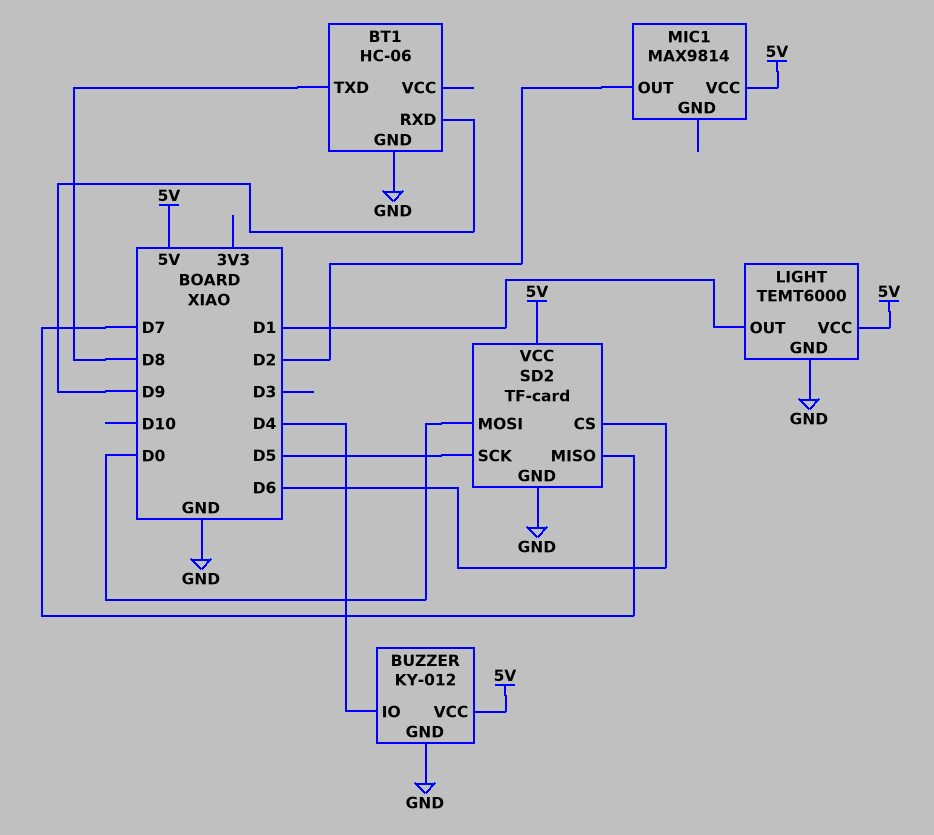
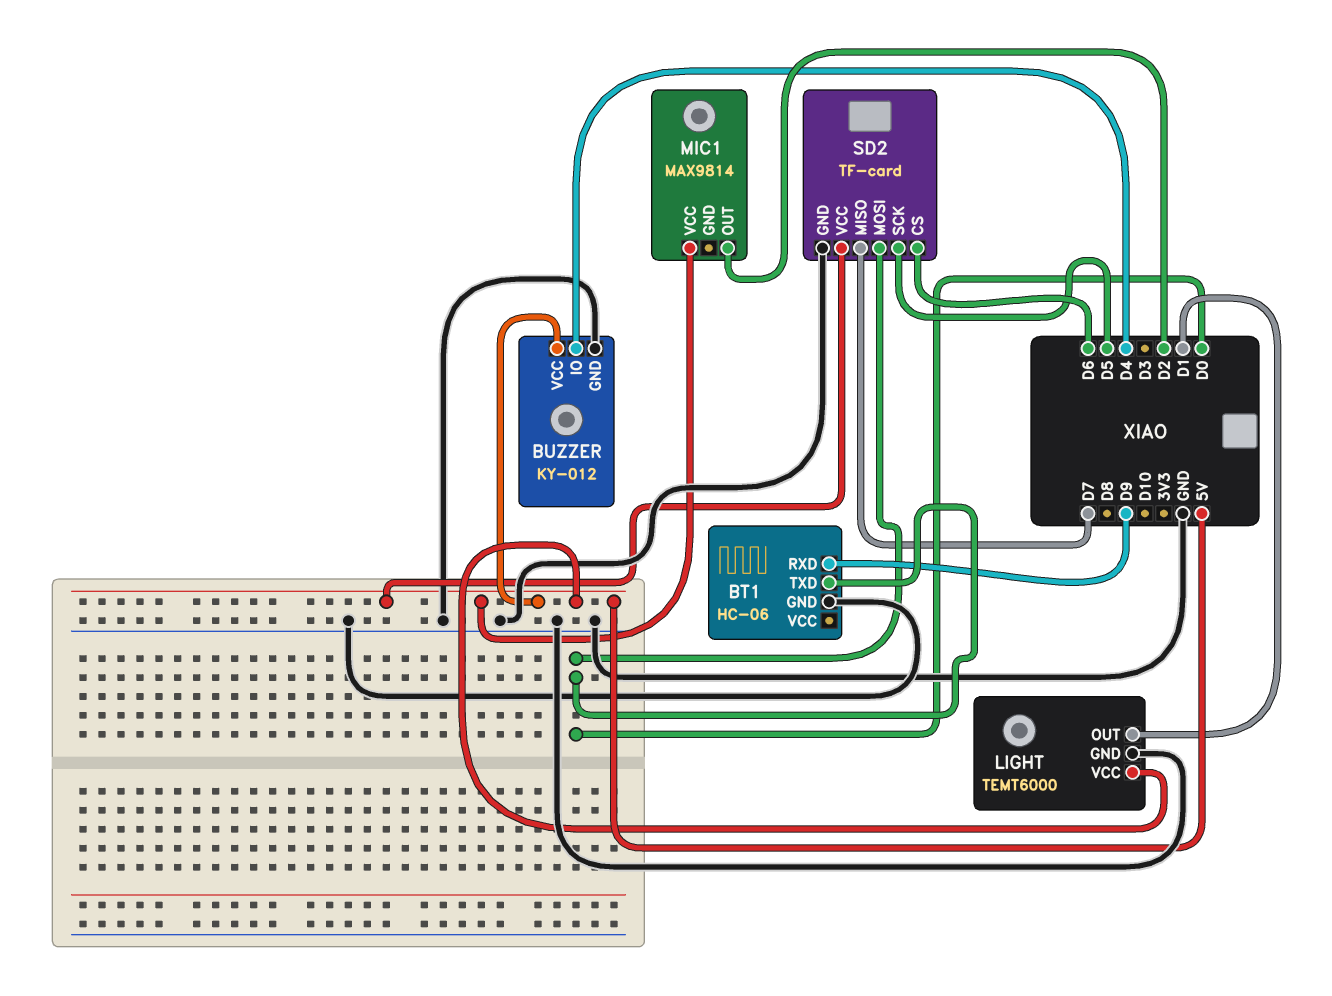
BT1 pin TXD: D8 -> D0

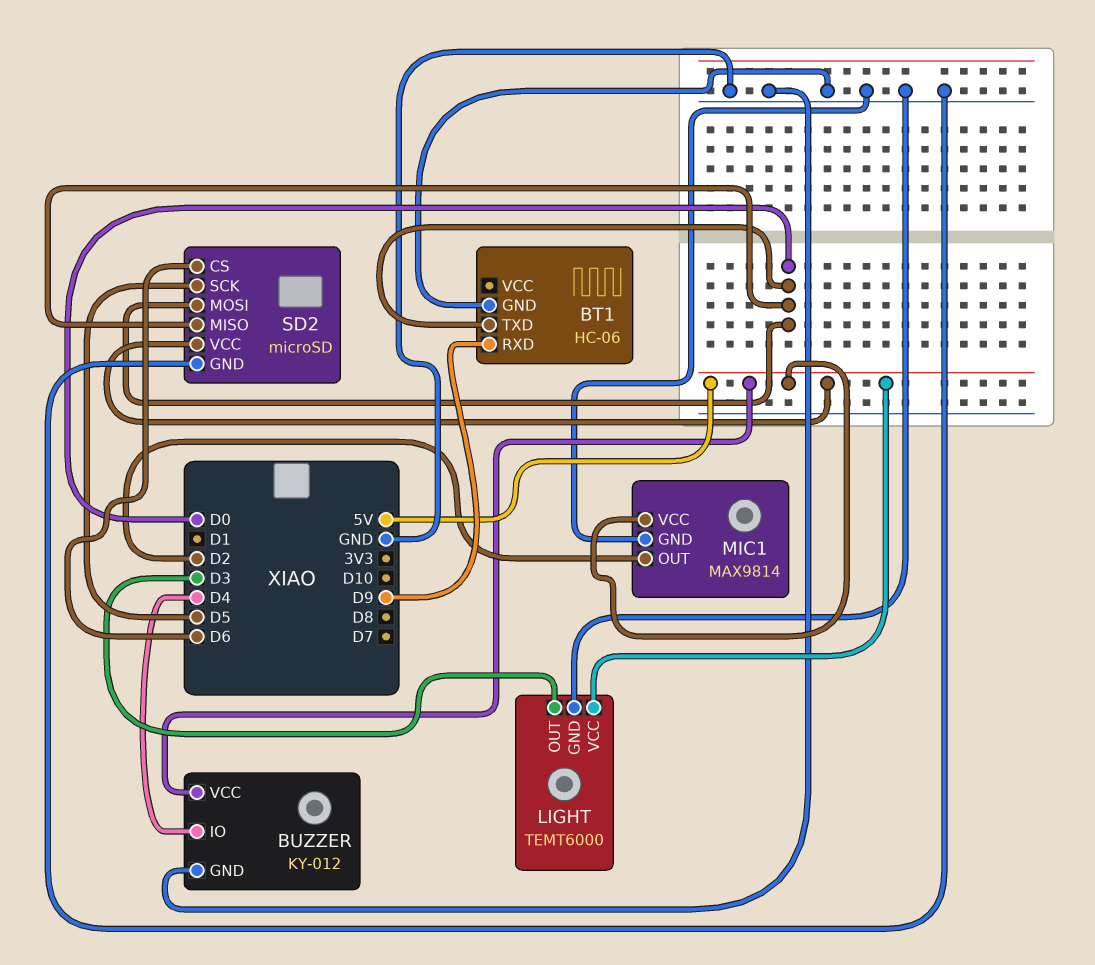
LIGHT pin OUT: D1 -> D3
MIC1 pin GND: none -> GND
SD2: TF-card -> microSD
SD2 pin MISO: D7 -> D0

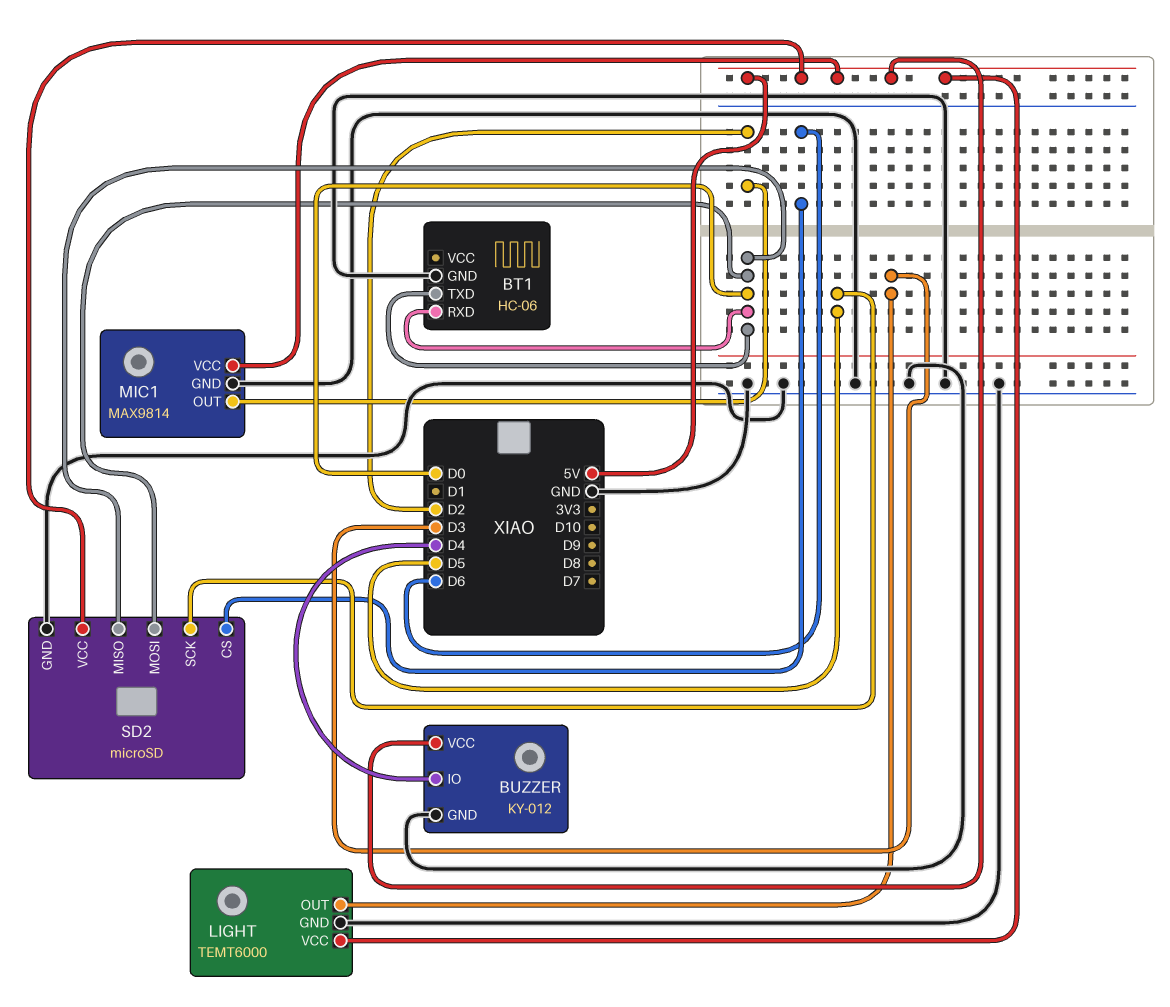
BT1 pin RXD: D9 -> D0

